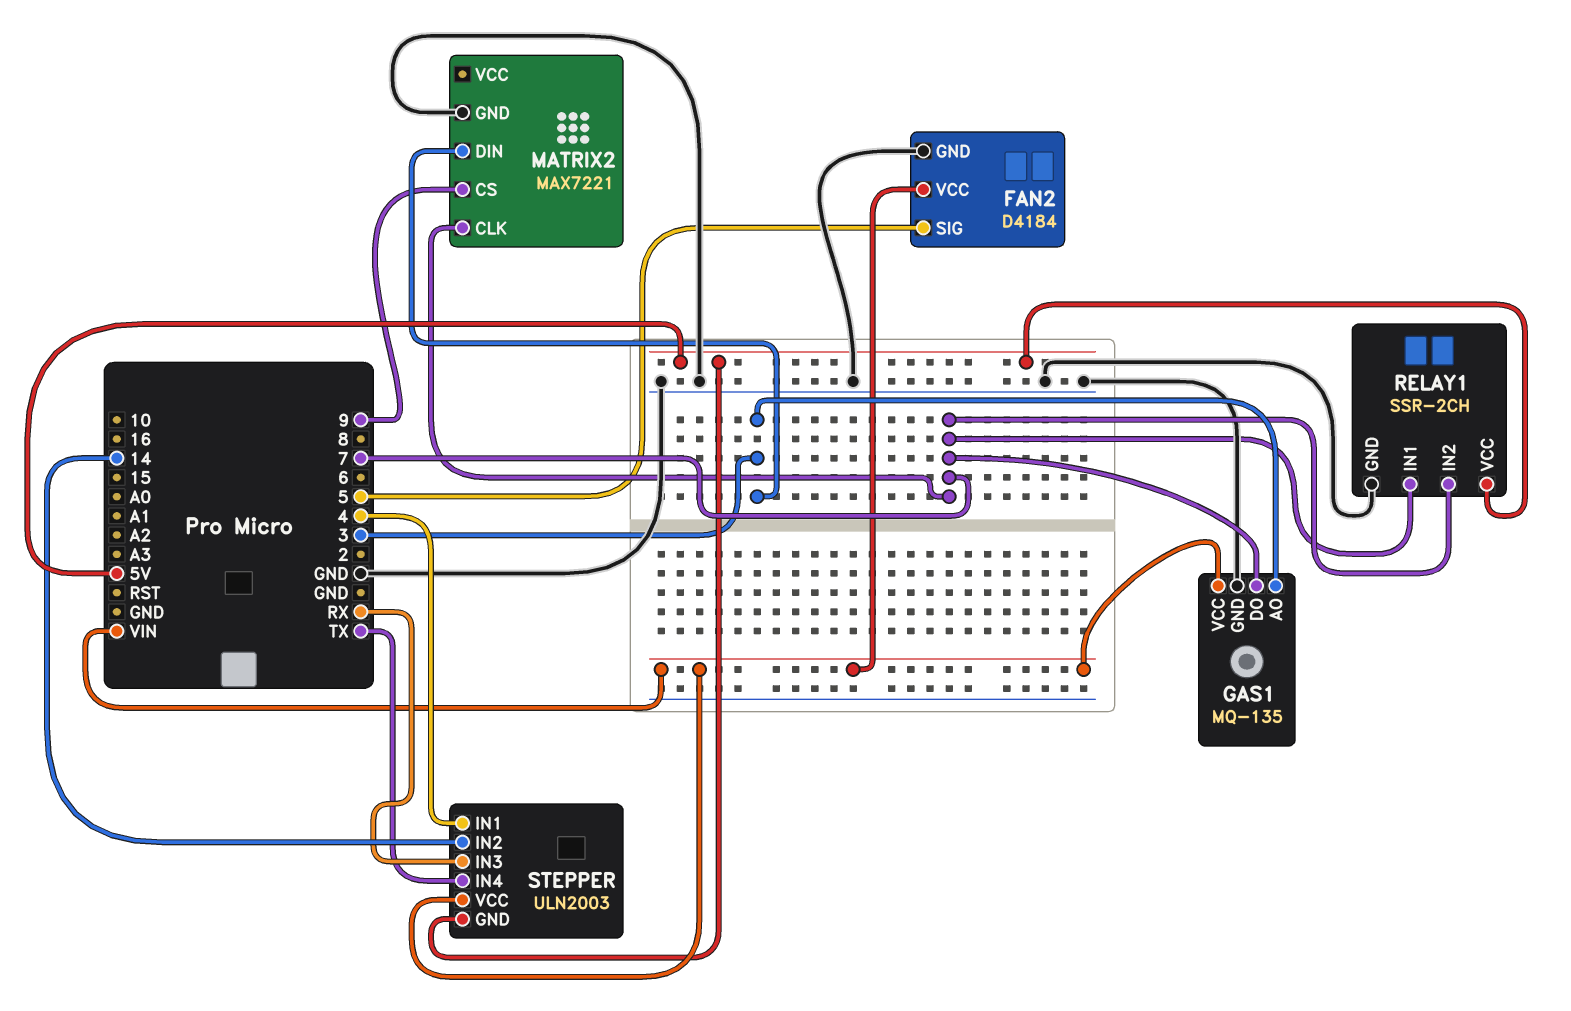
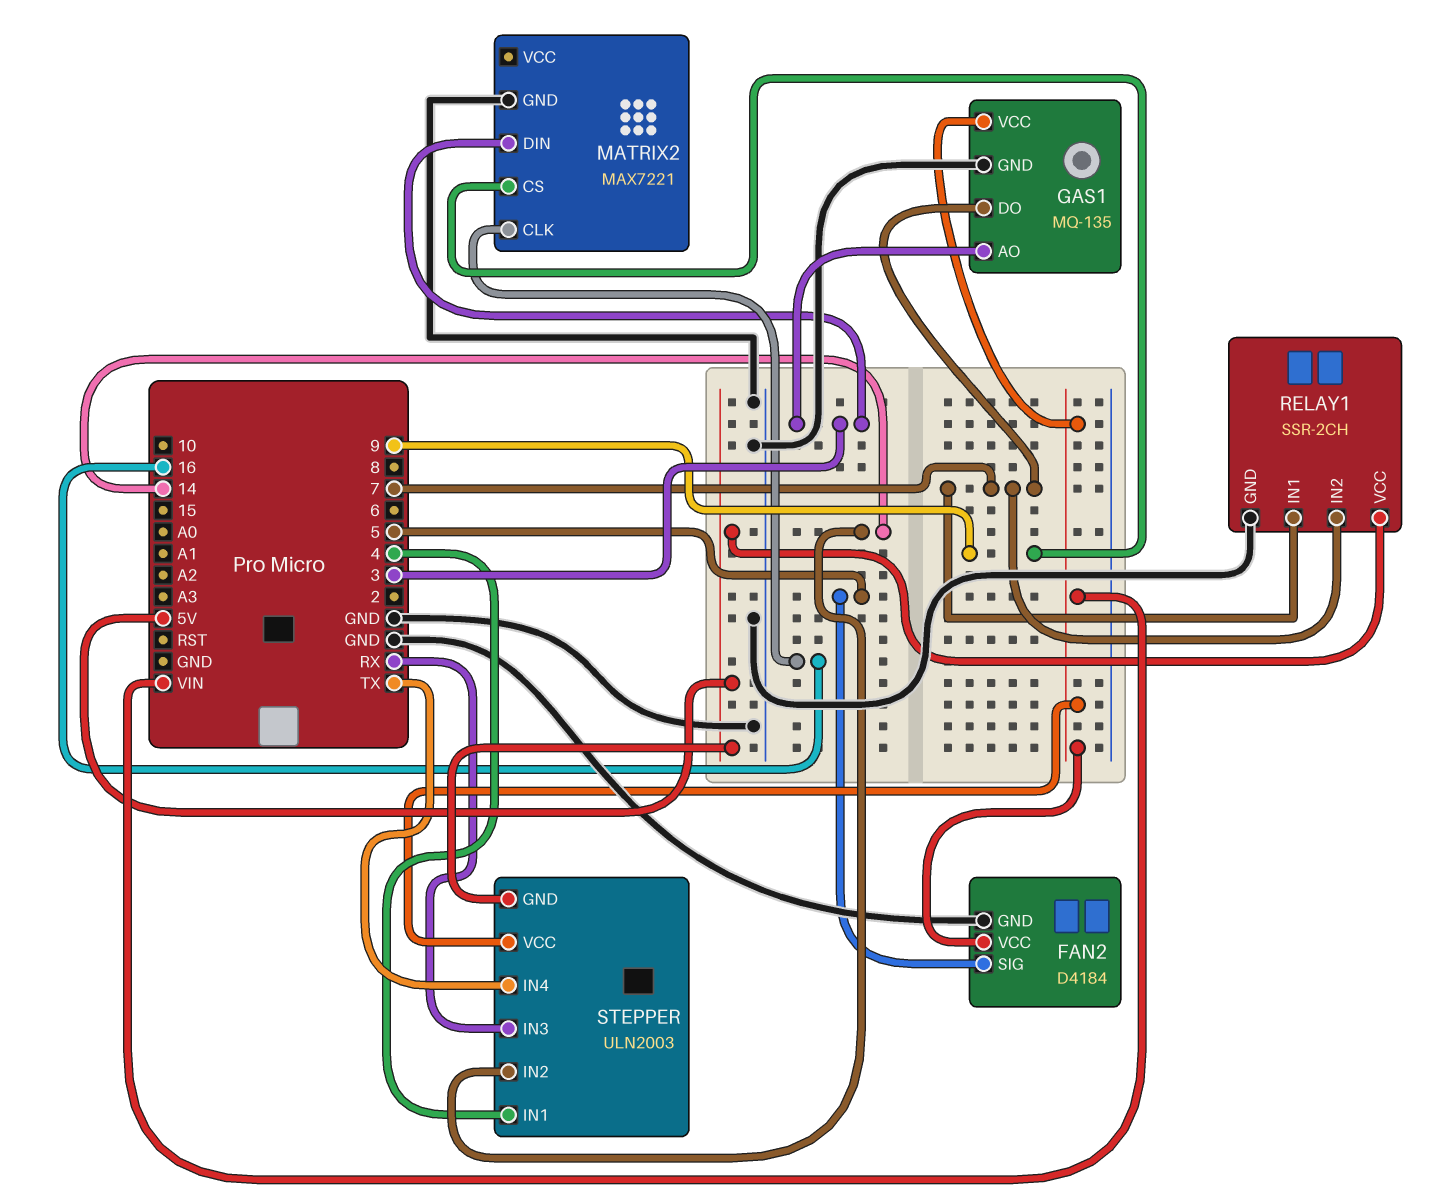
MATRIX2 pin CLK: 7 -> 16

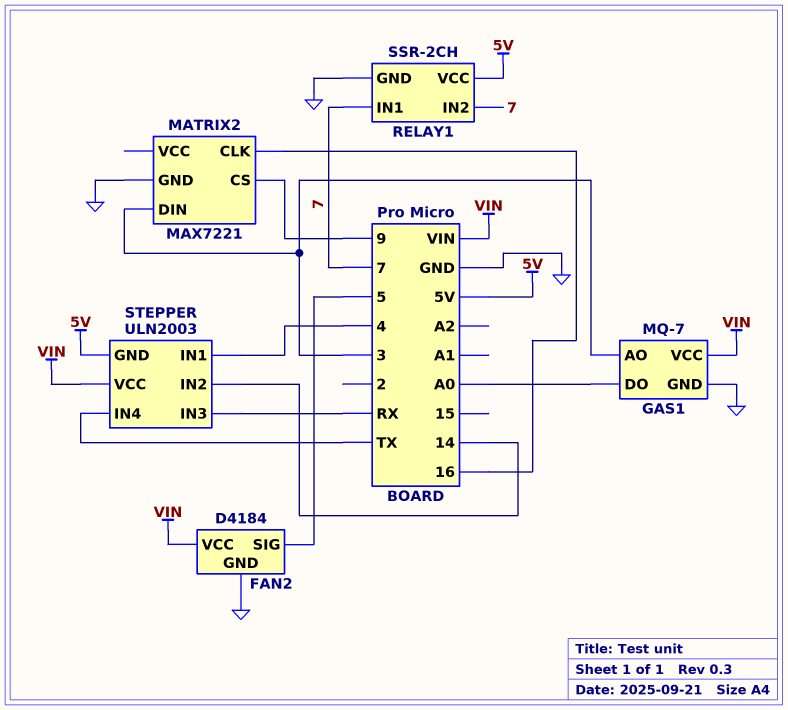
GAS1: MQ-135 -> MQ-7
GAS1 pin DO: 7 -> A0

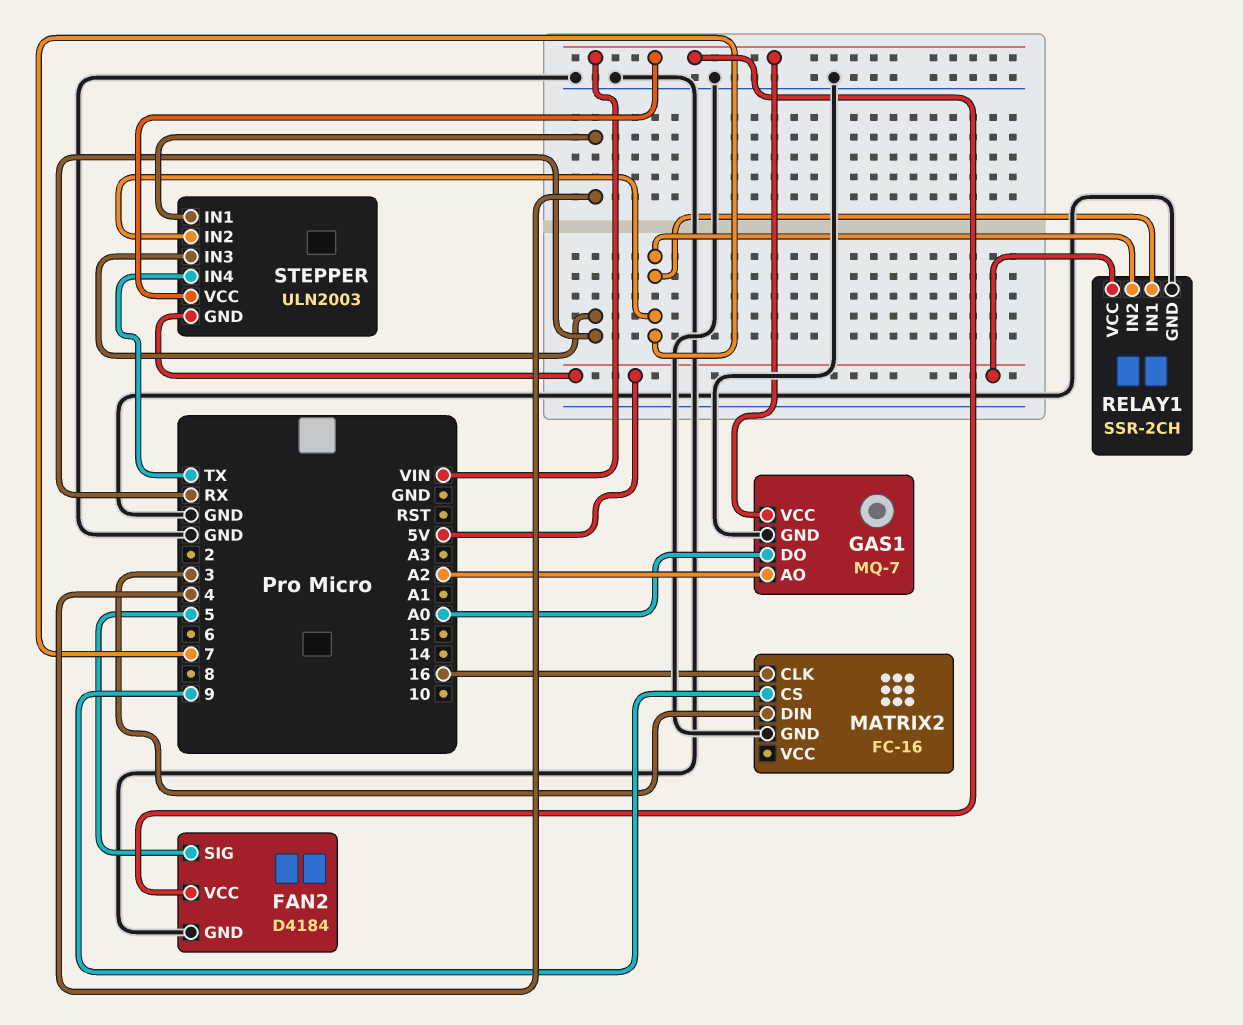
GAS1 pin AO: 3 -> A2
MATRIX2: MAX7221 -> FC-16
STEPPER pin IN2: 14 -> 7

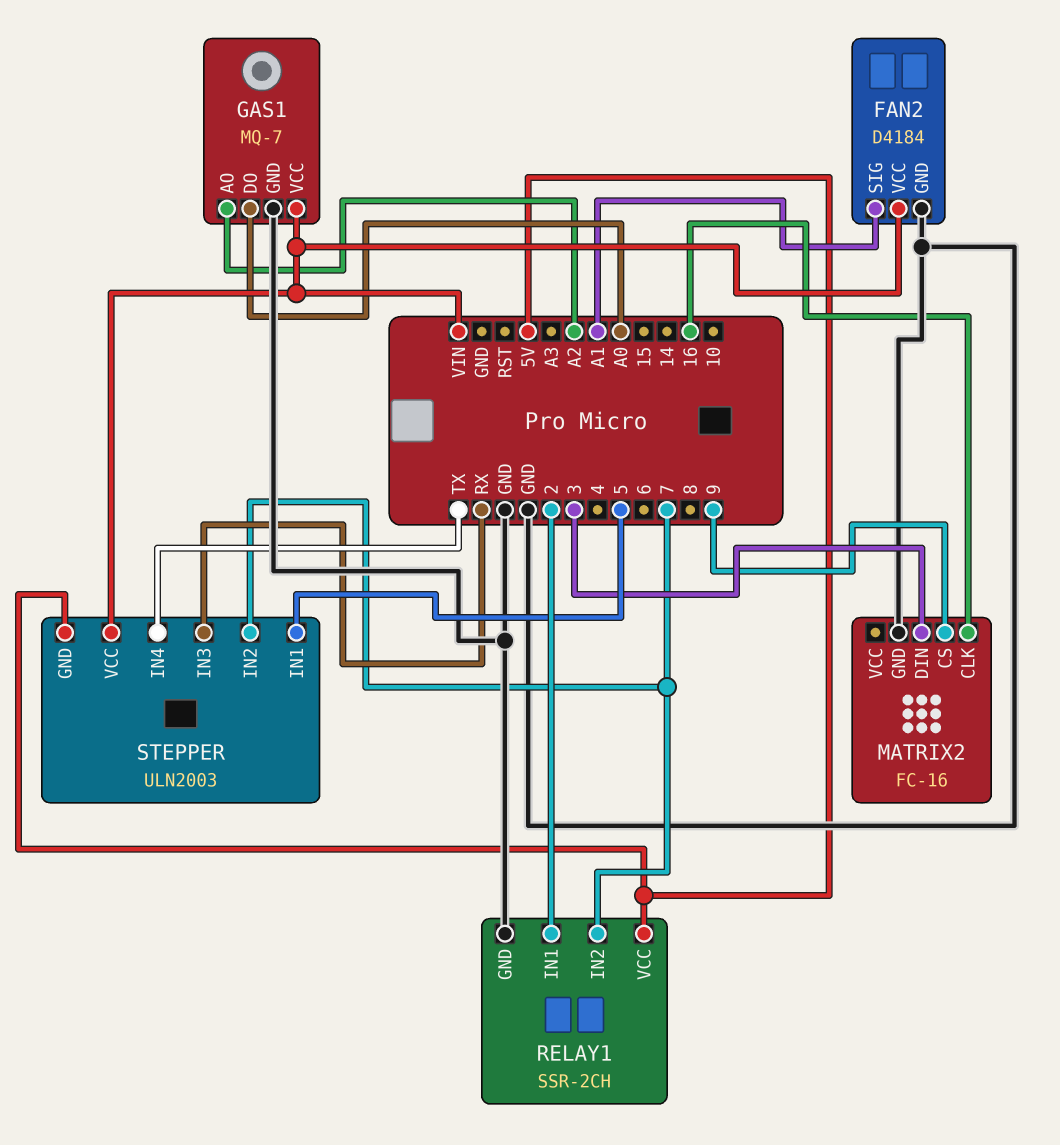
FAN2 pin SIG: 5 -> A1
RELAY1 pin IN1: 7 -> 2
STEPPER pin IN1: 4 -> 5

